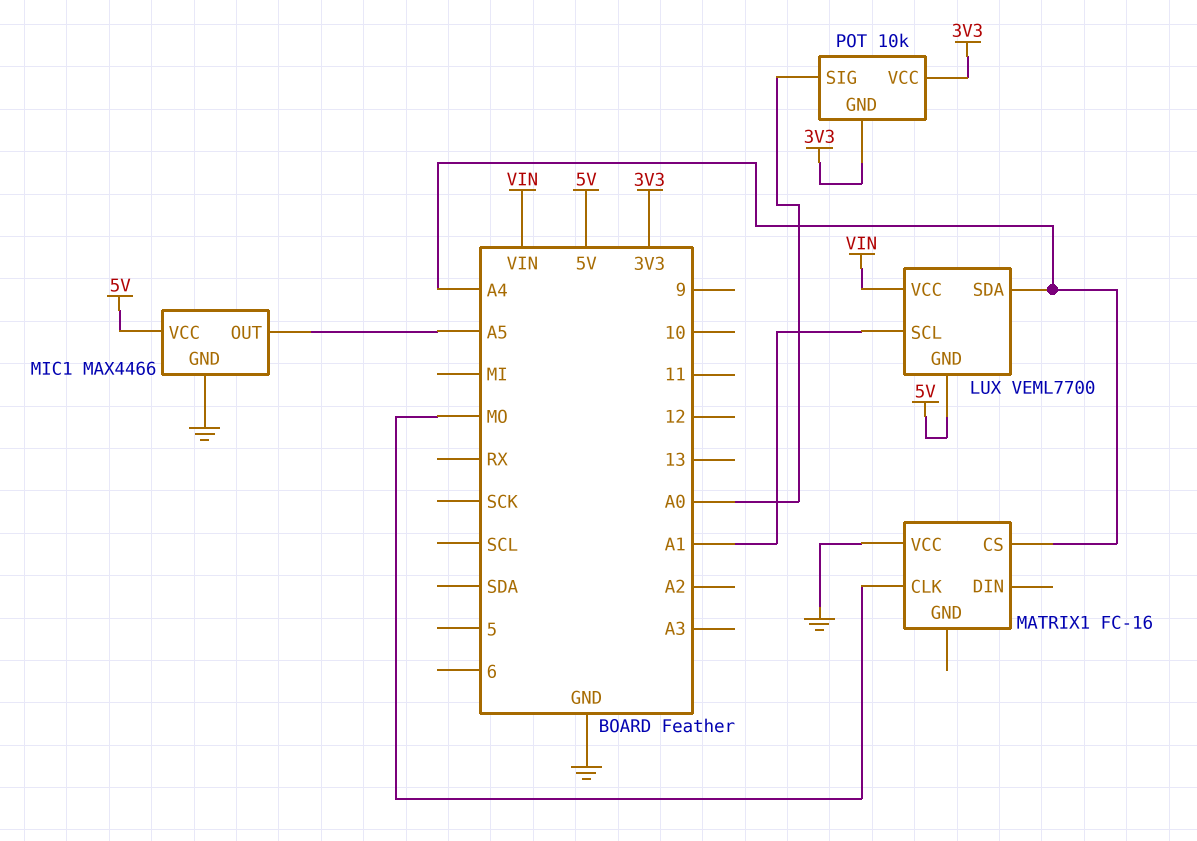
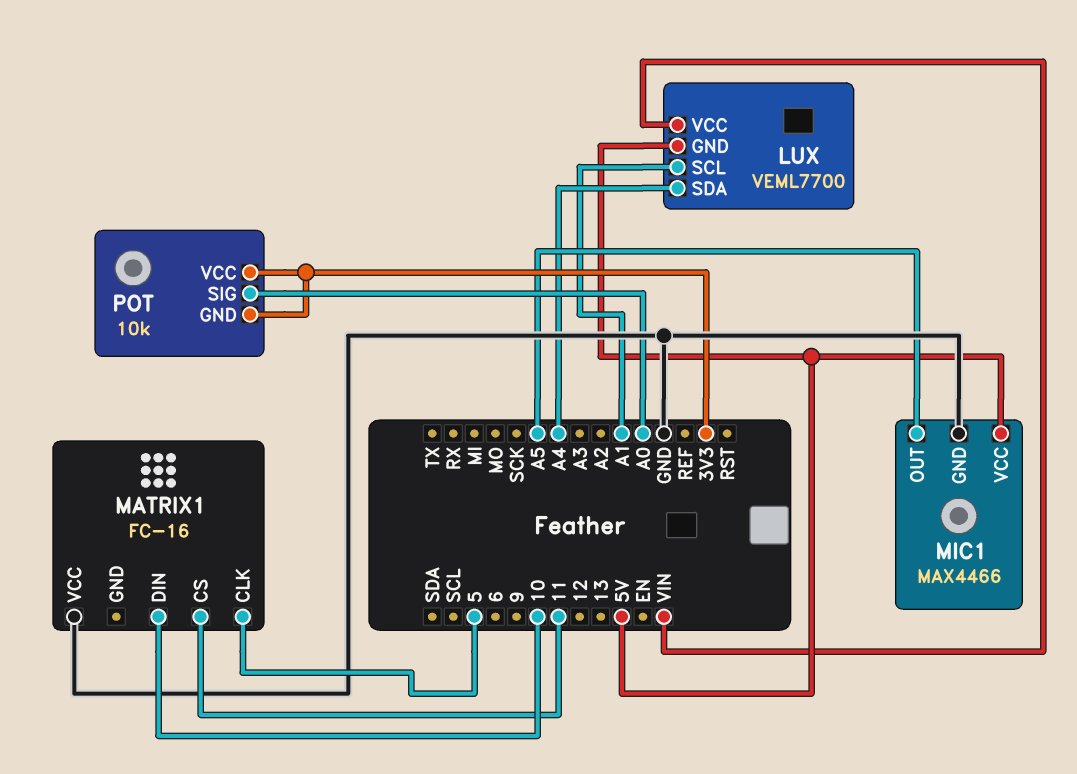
MATRIX1 pin CLK: MO -> 5
MATRIX1 pin CS: A4 -> 11
MATRIX1 pin DIN: none -> 10

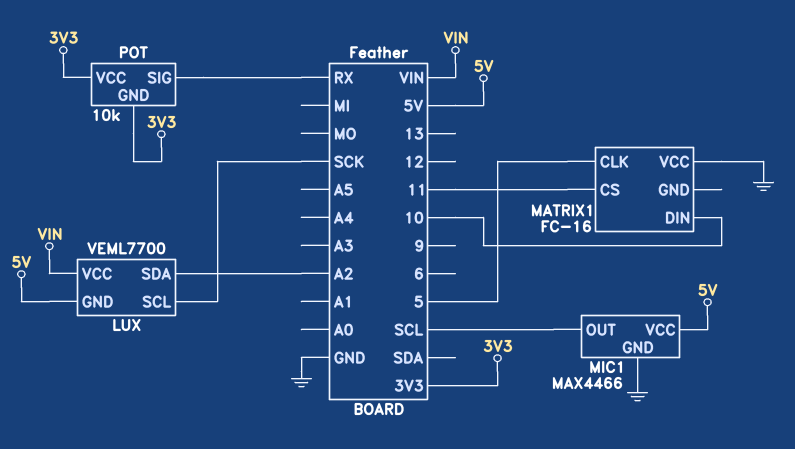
LUX pin SCL: A1 -> SCK
LUX pin SDA: A4 -> A2
MIC1 pin OUT: A5 -> SCL
POT pin SIG: A0 -> RX

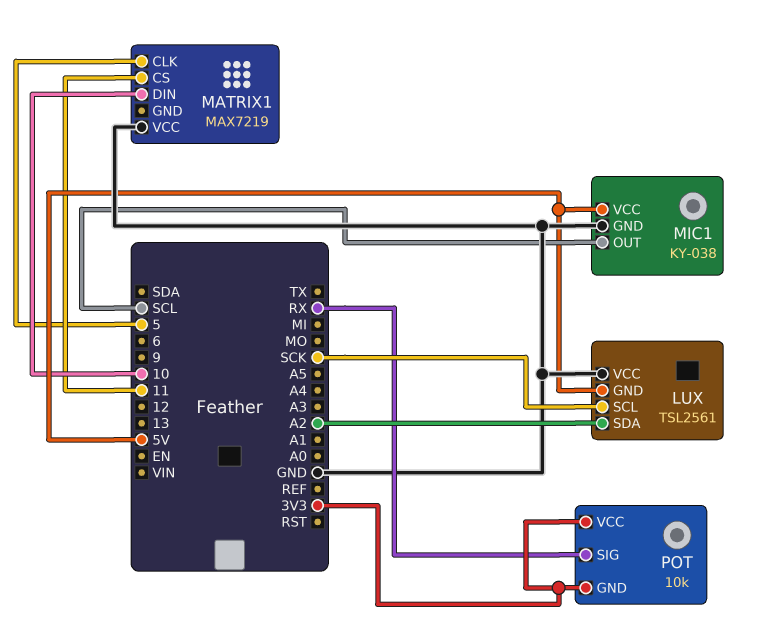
LUX: VEML7700 -> TSL2561
LUX pin VCC: VIN -> GND
MATRIX1: FC-16 -> MAX7219
MIC1: MAX4466 -> KY-038

